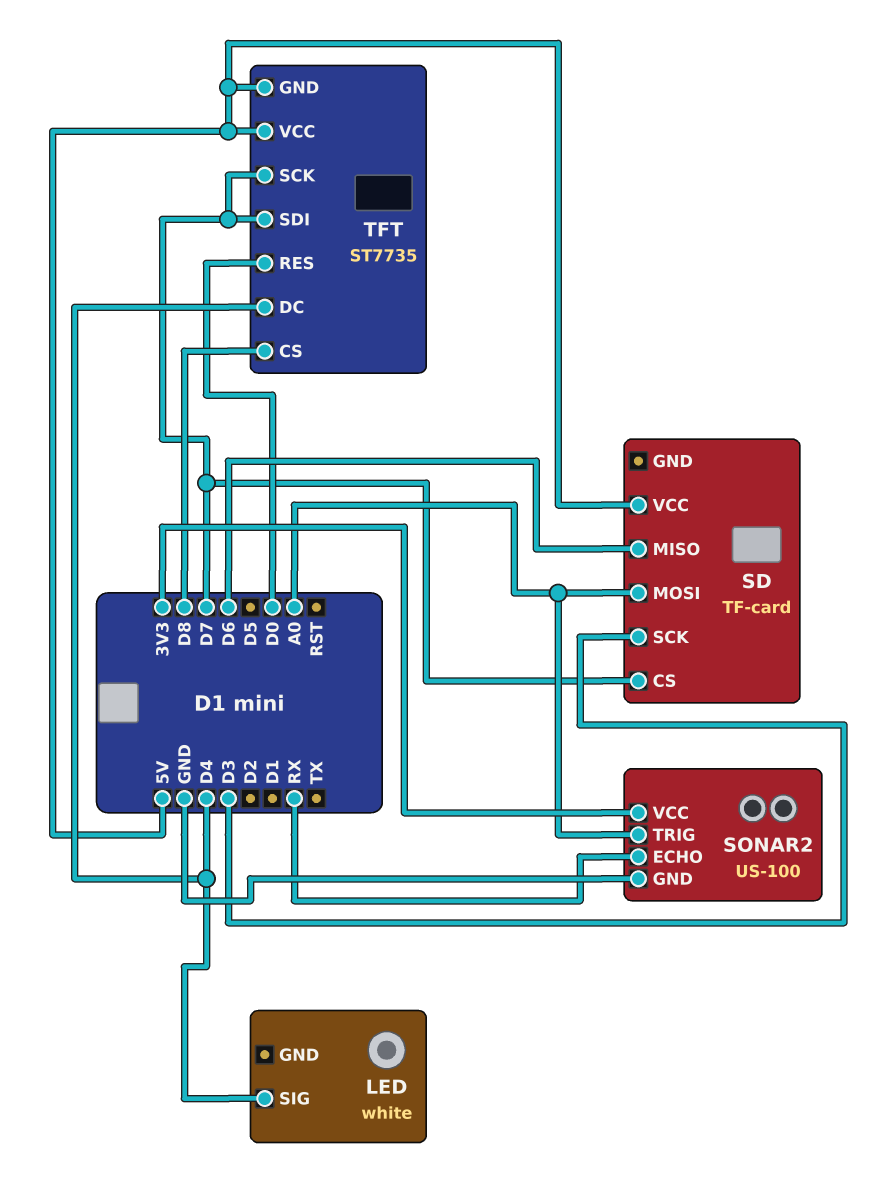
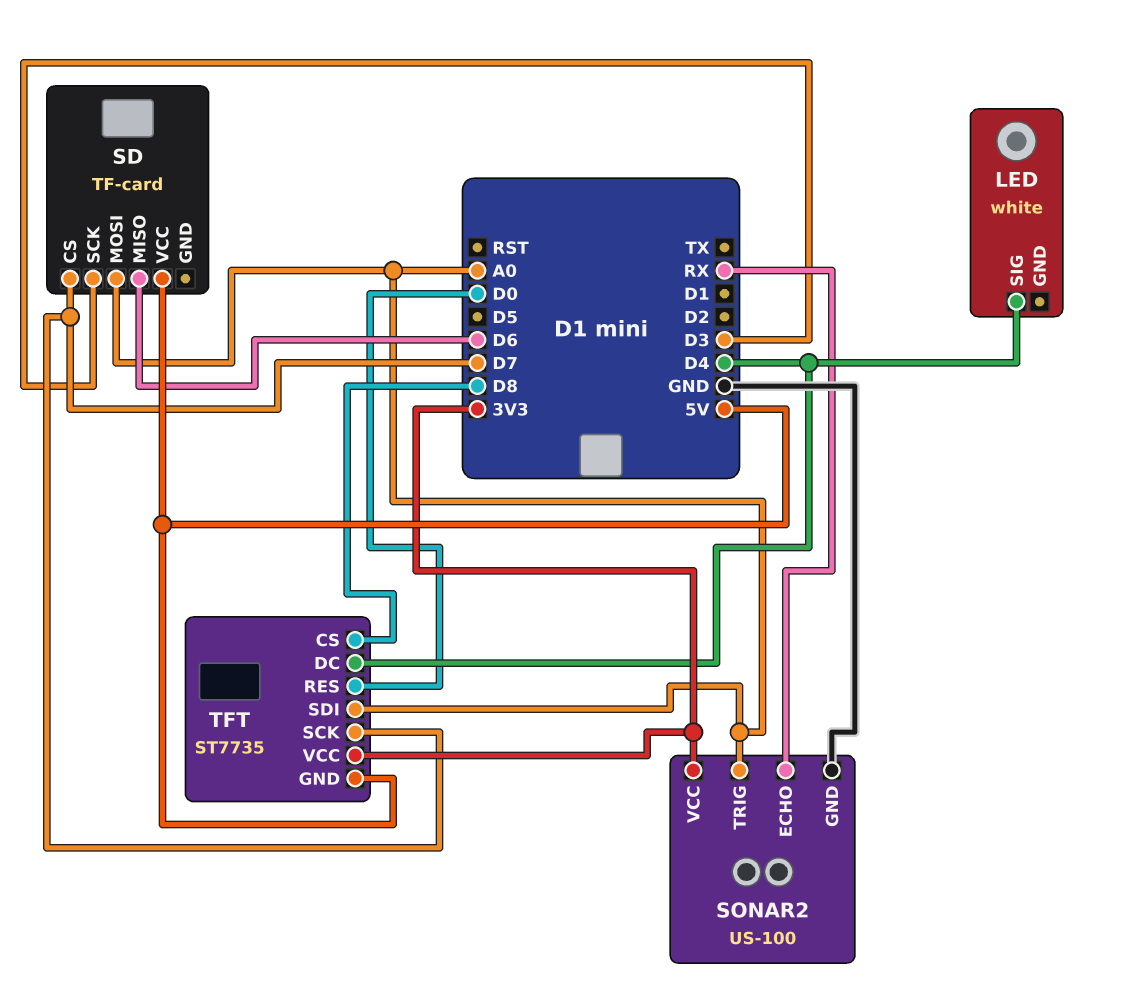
TFT pin SDI: D7 -> A0
TFT pin VCC: 5V -> 3V3

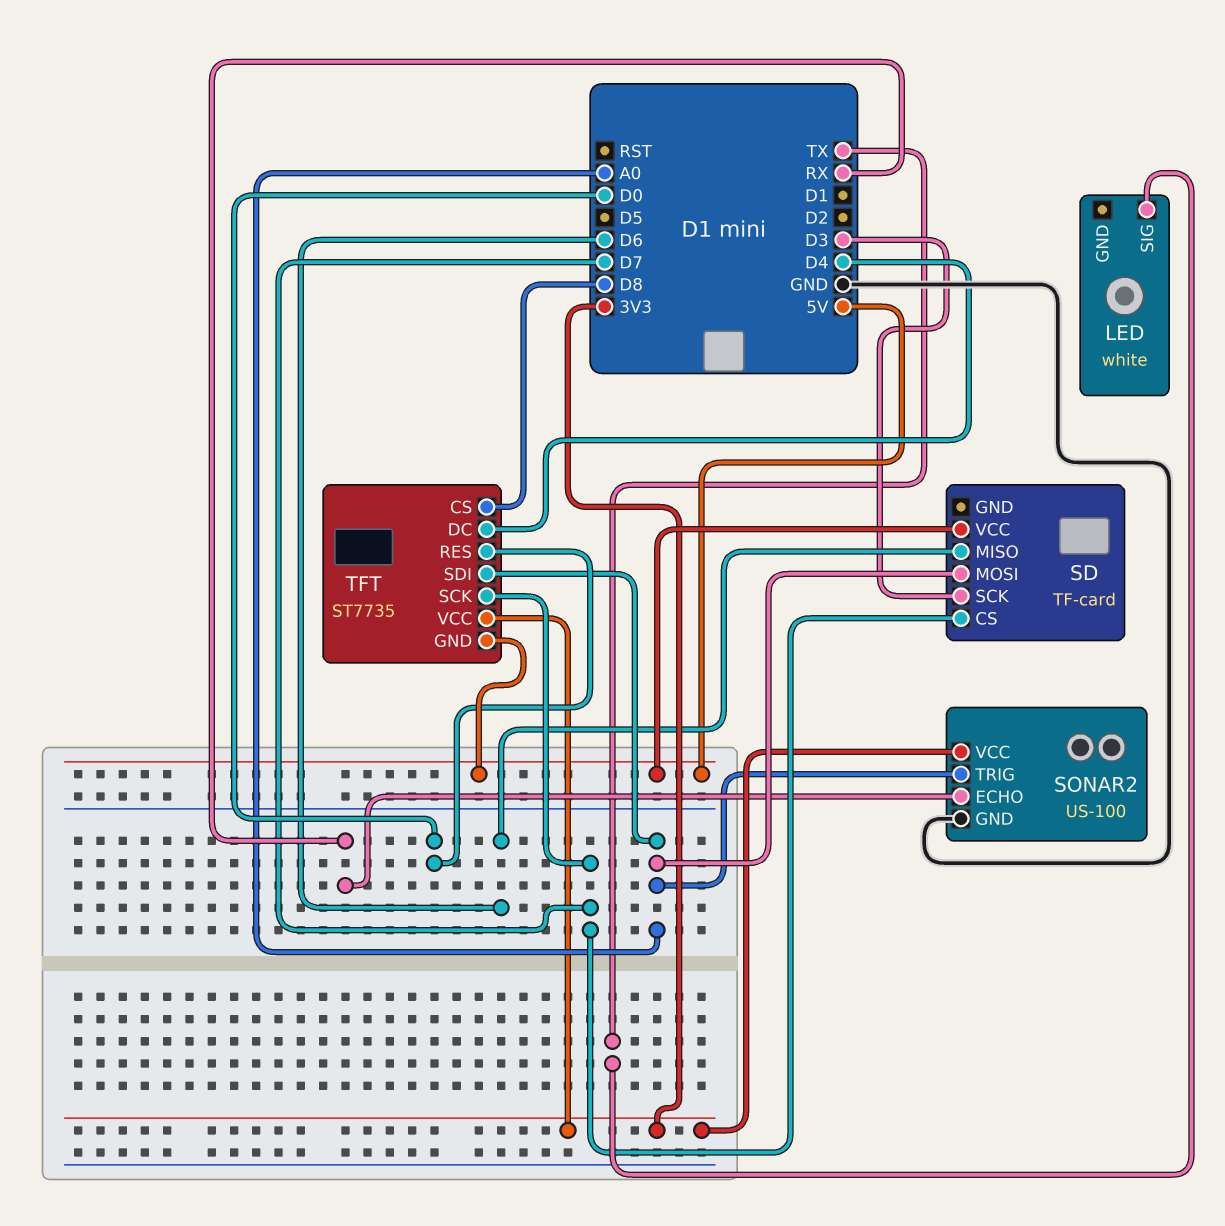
LED pin SIG: D4 -> TX

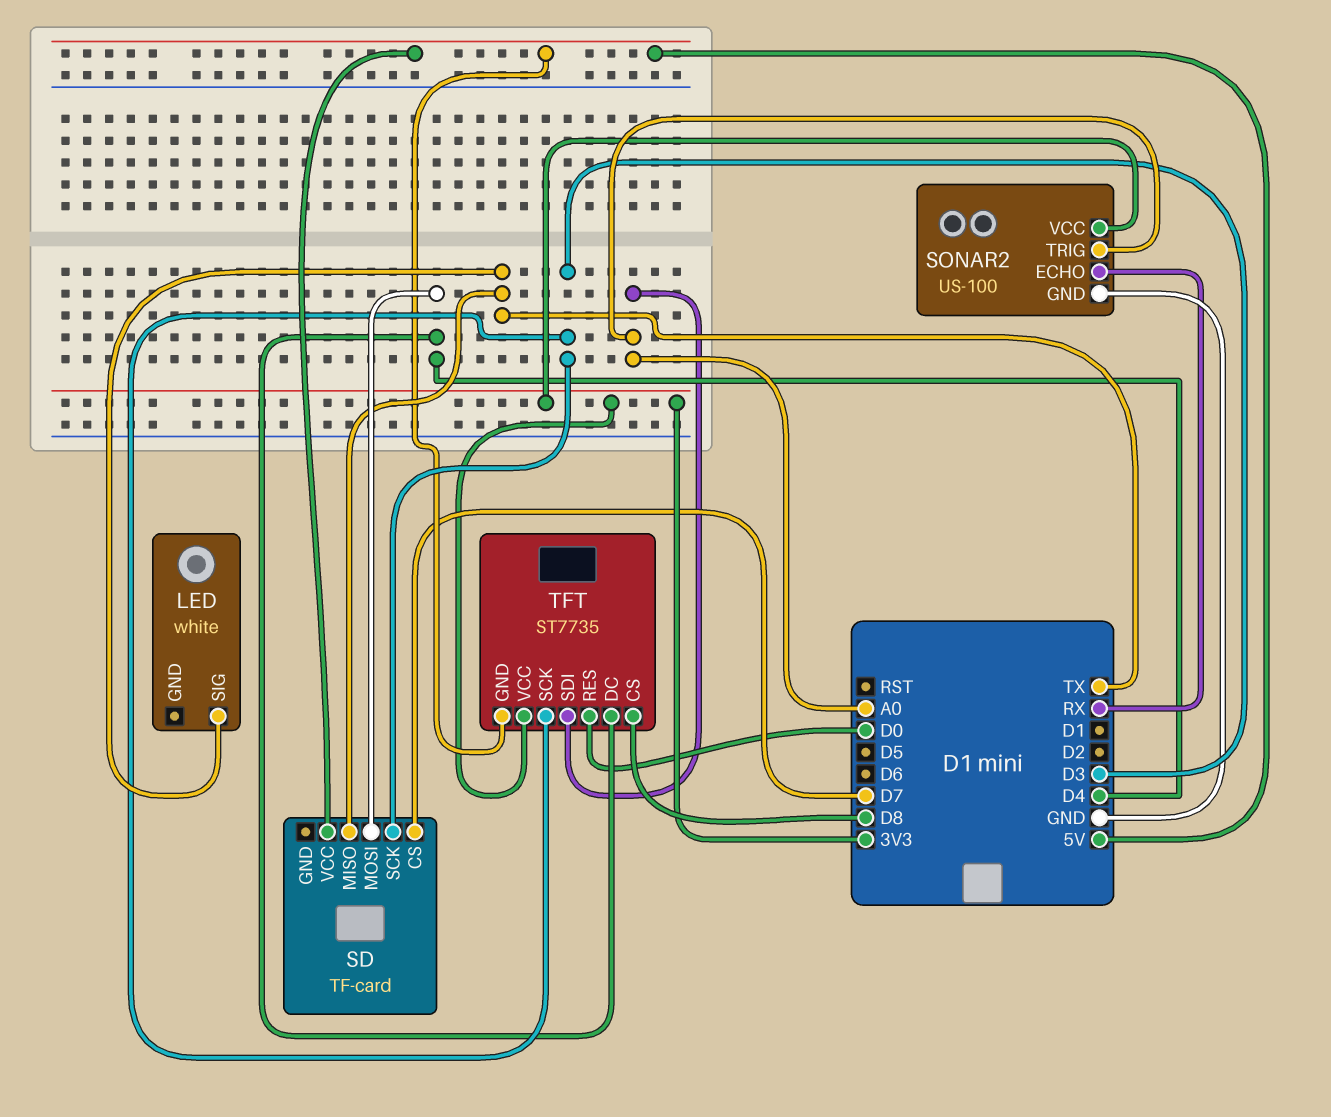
SD pin MISO: D6 -> TX
SD pin MOSI: A0 -> D4
TFT pin SCK: D7 -> D3

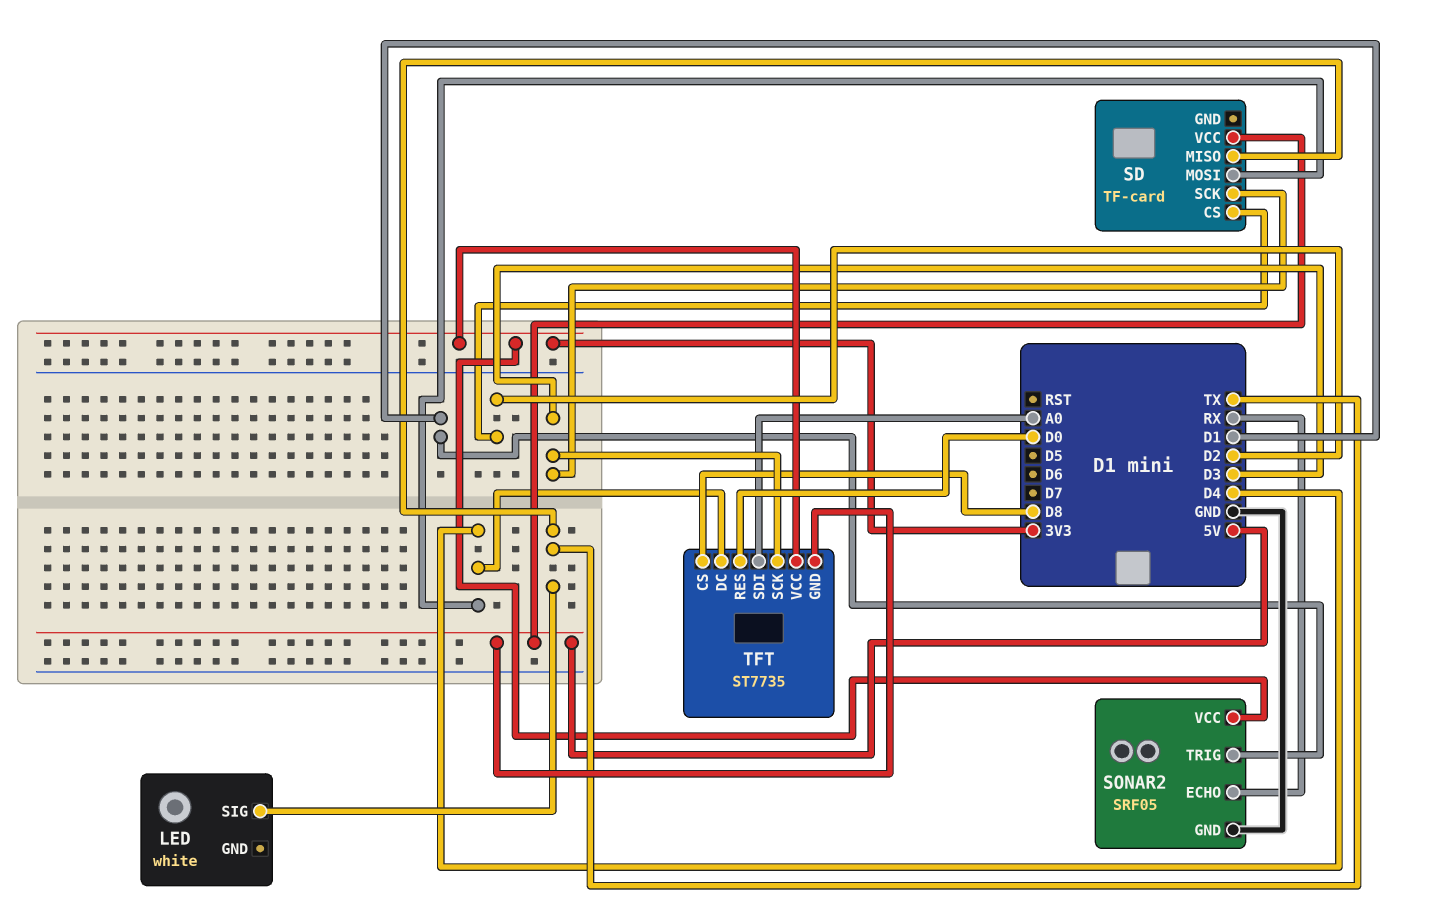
SD pin CS: D7 -> D2
SONAR2: US-100 -> SRF05
SONAR2 pin TRIG: A0 -> D1

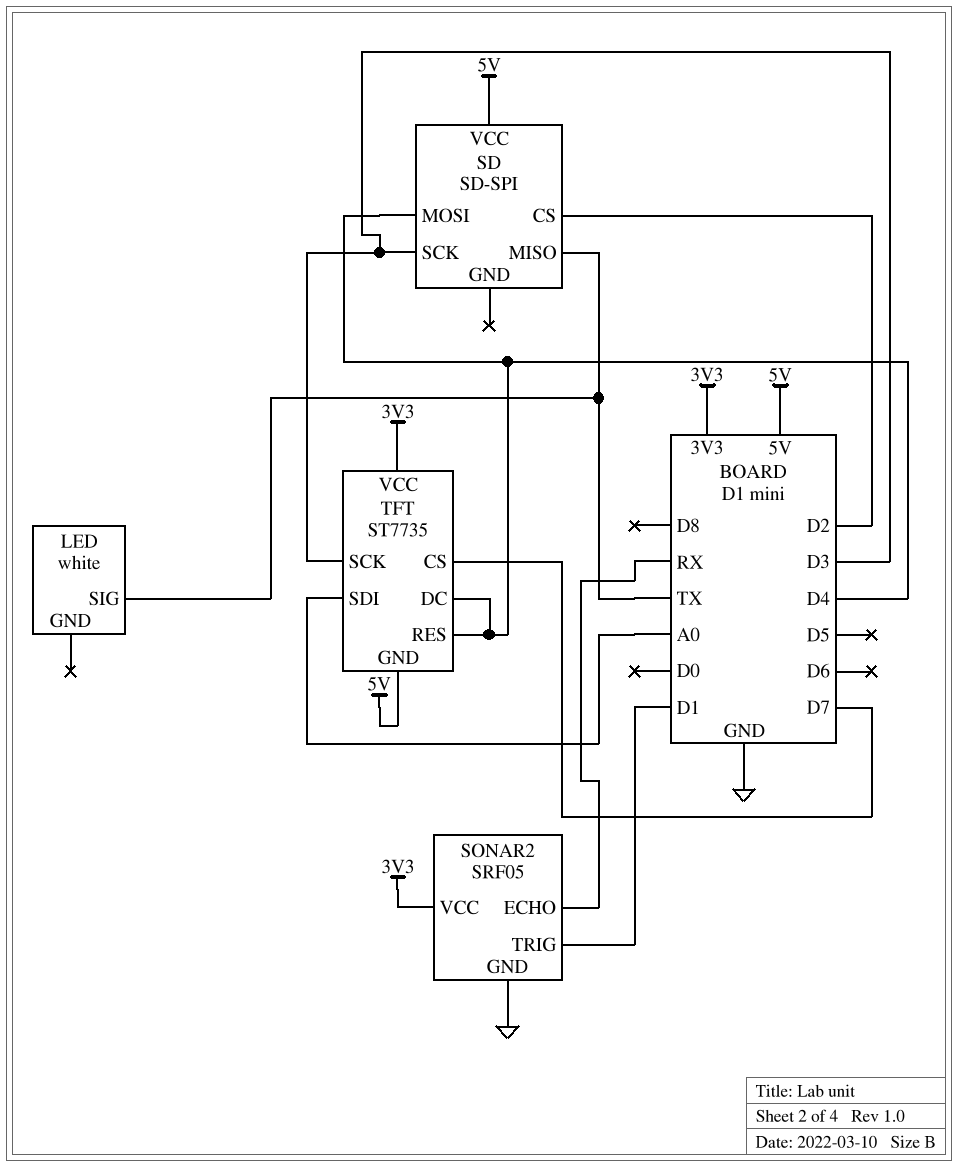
SD: TF-card -> SD-SPI
TFT pin CS: D8 -> D7
TFT pin RES: D0 -> D4

